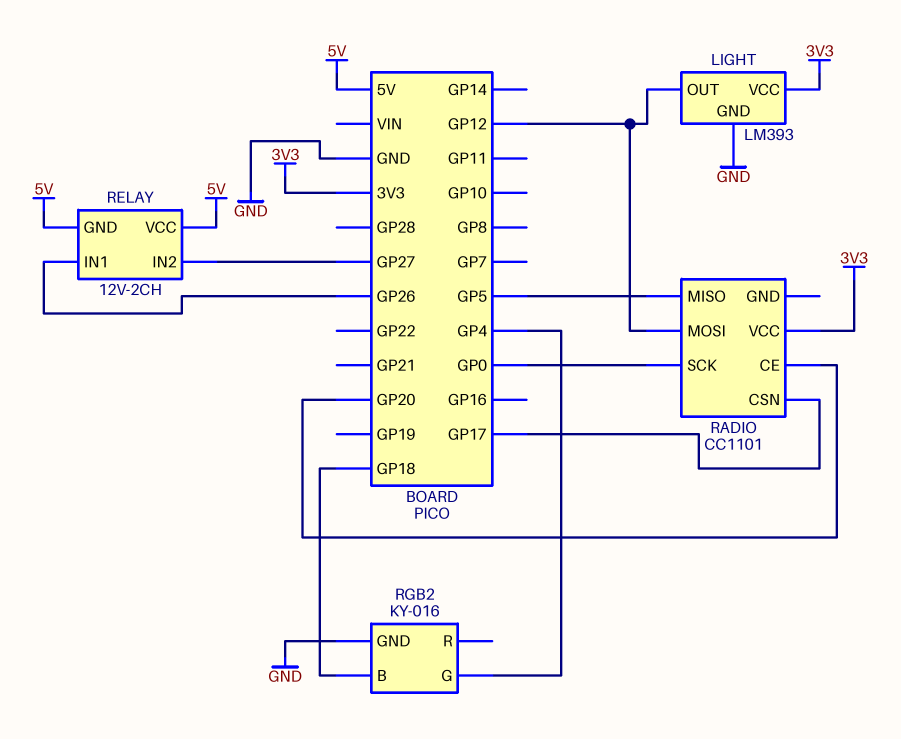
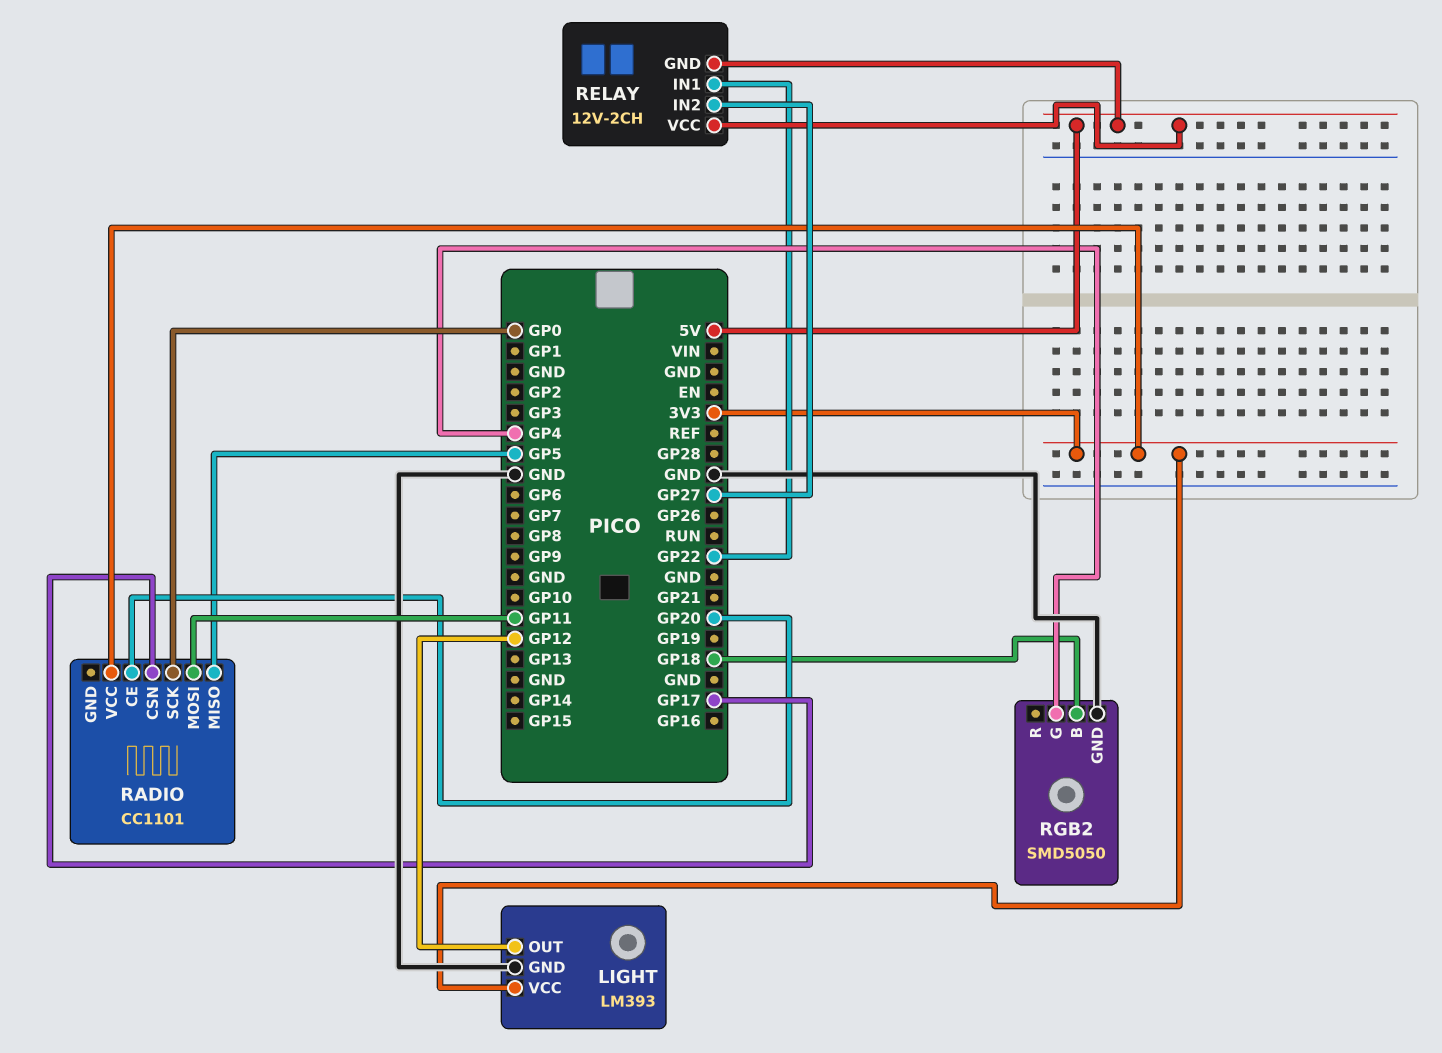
RADIO pin MOSI: GP12 -> GP11
RELAY pin IN1: GP26 -> GP22
RGB2: KY-016 -> SMD5050

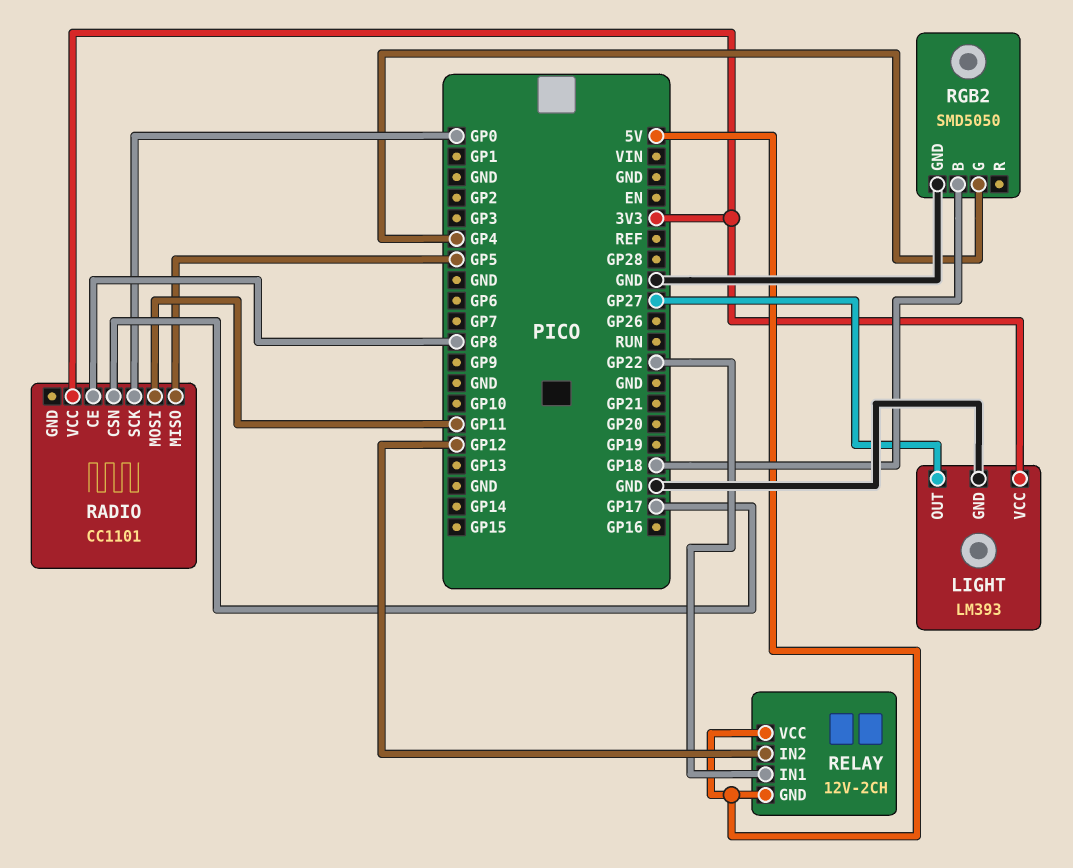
LIGHT pin OUT: GP12 -> GP27
RADIO pin CE: GP20 -> GP8
RELAY pin IN2: GP27 -> GP12

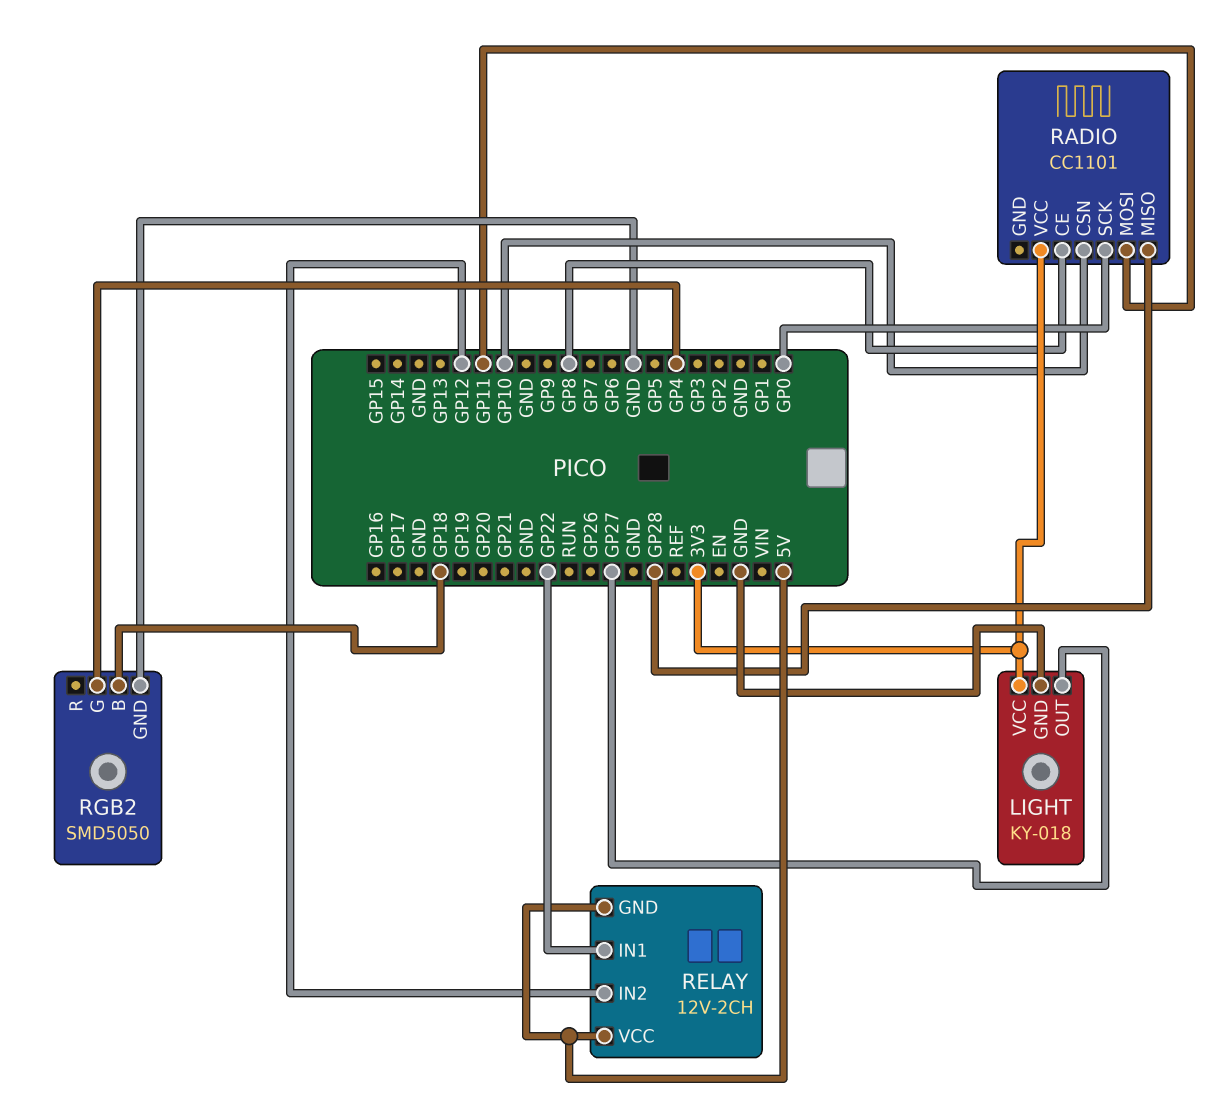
LIGHT: LM393 -> KY-018
RADIO pin CSN: GP17 -> GP10
RADIO pin MISO: GP5 -> GP28

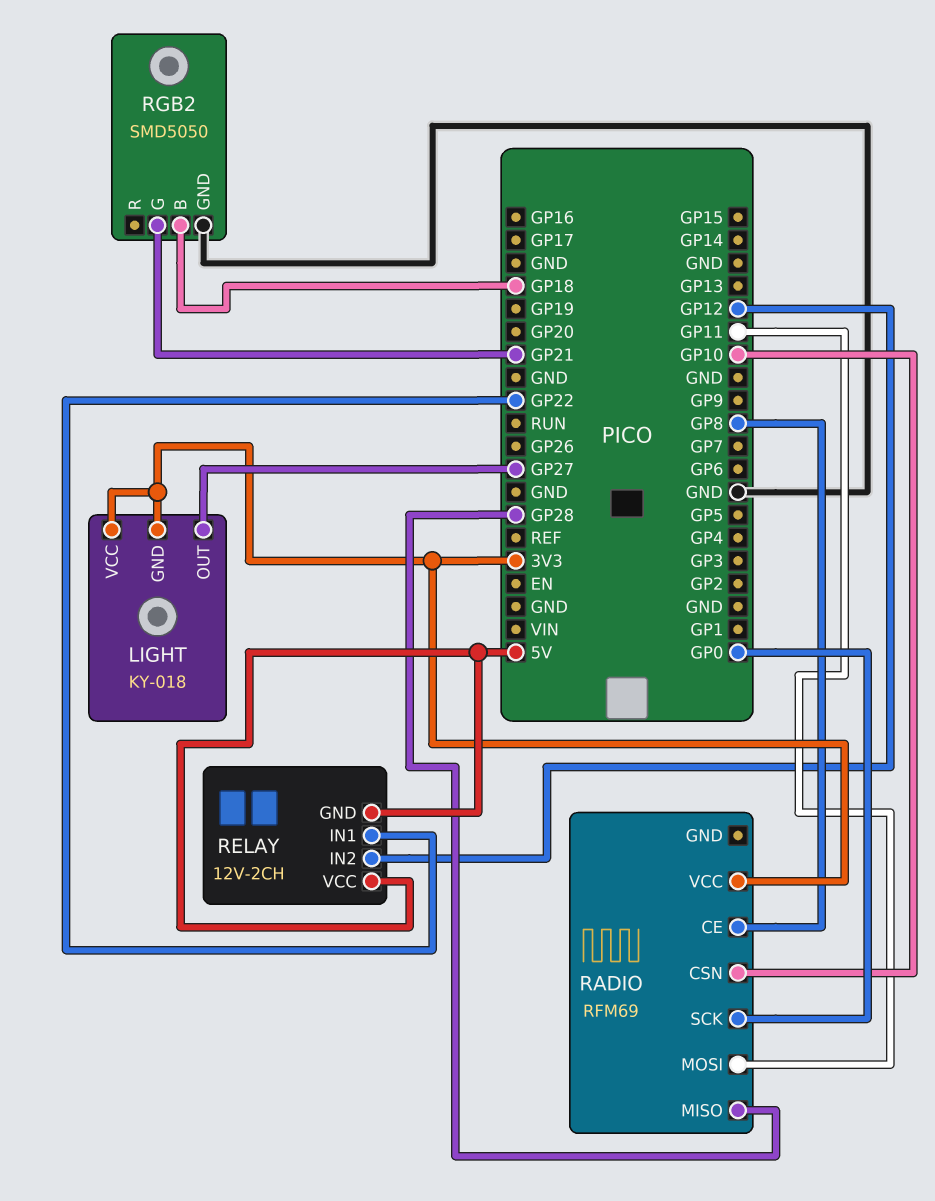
LIGHT pin GND: GND -> 3V3
RADIO: CC1101 -> RFM69
RGB2 pin G: GP4 -> GP21

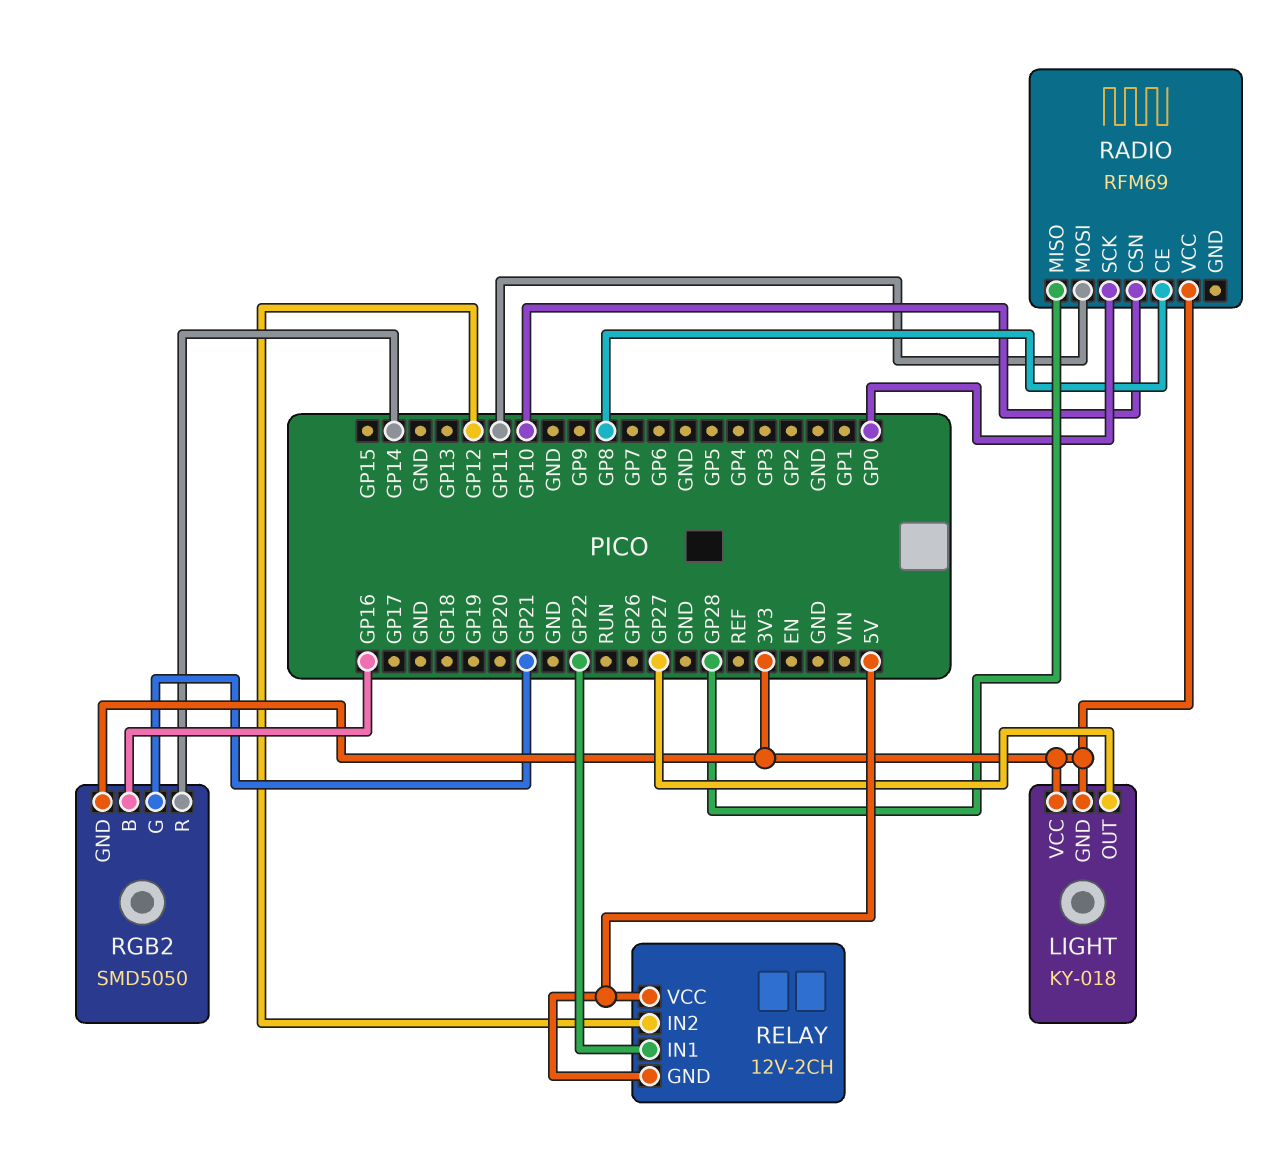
RGB2 pin B: GP18 -> GP16
RGB2 pin GND: GND -> 3V3
RGB2 pin R: none -> GP14

